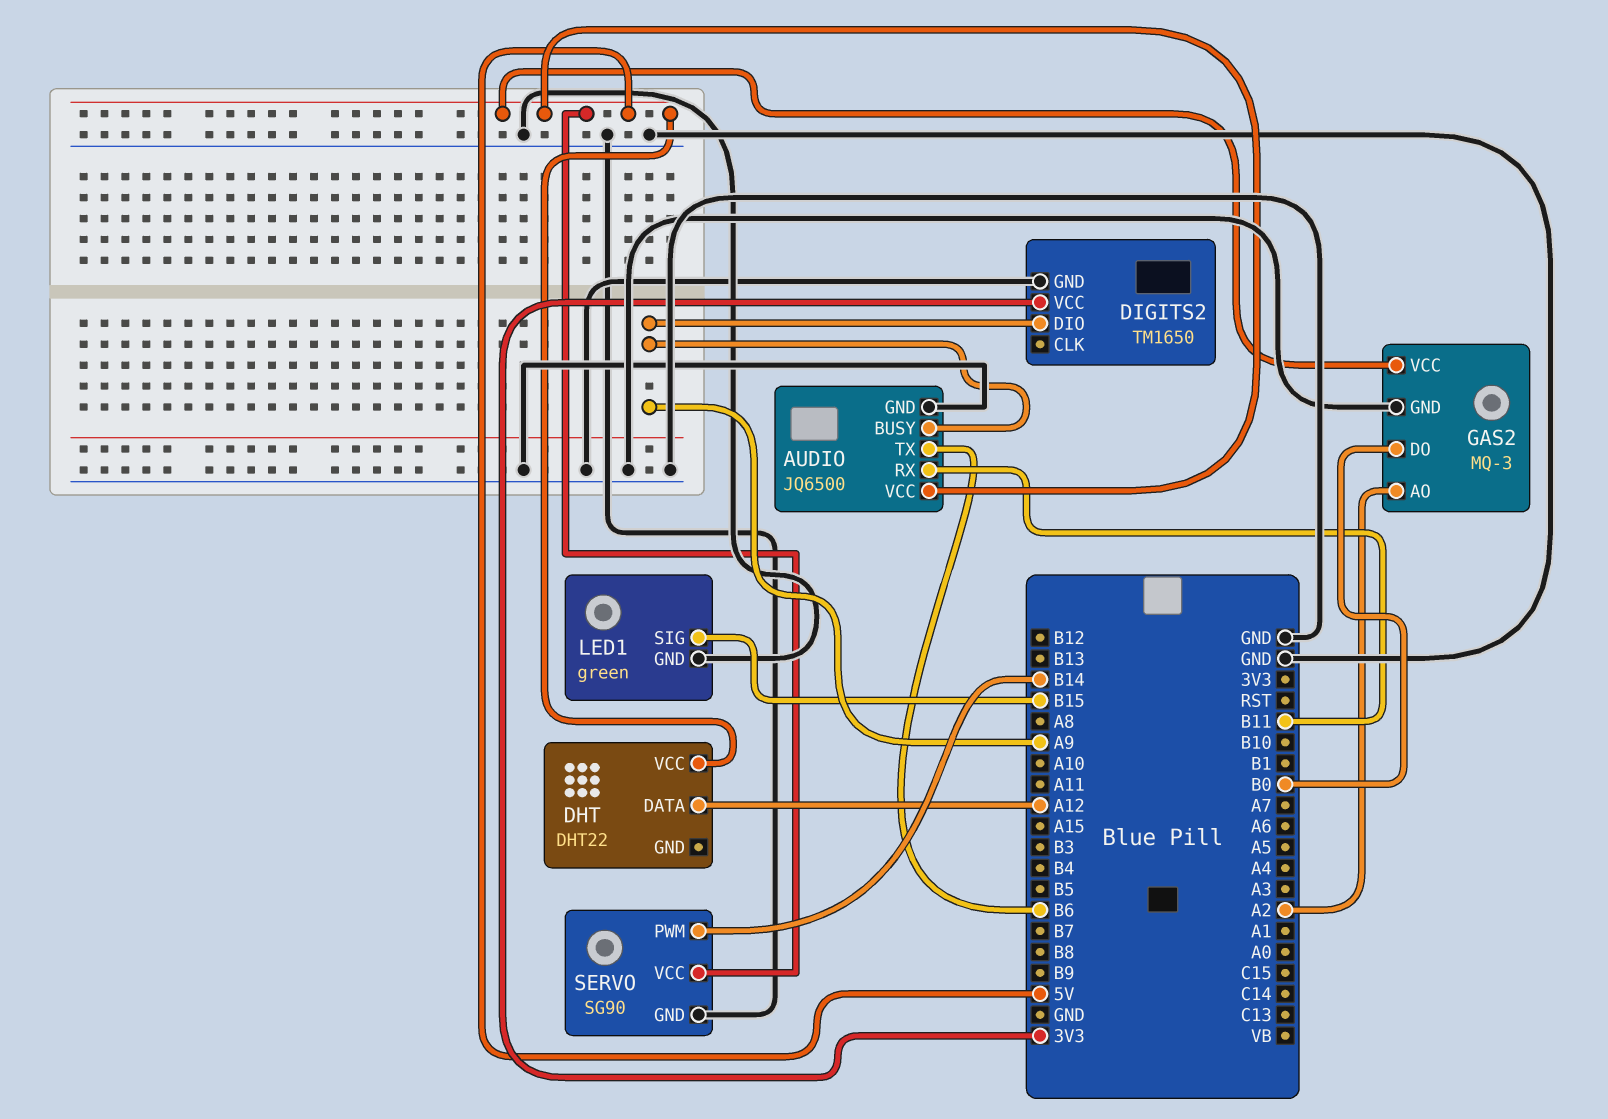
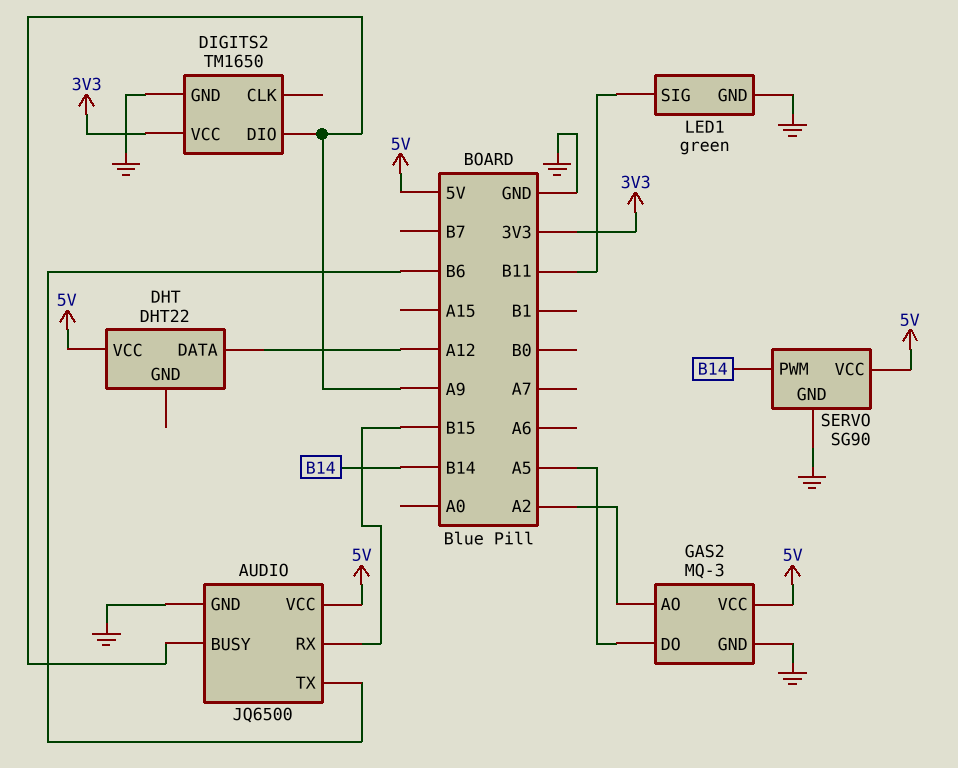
AUDIO pin RX: B11 -> B15
GAS2 pin DO: B0 -> A5
LED1 pin SIG: B15 -> B11

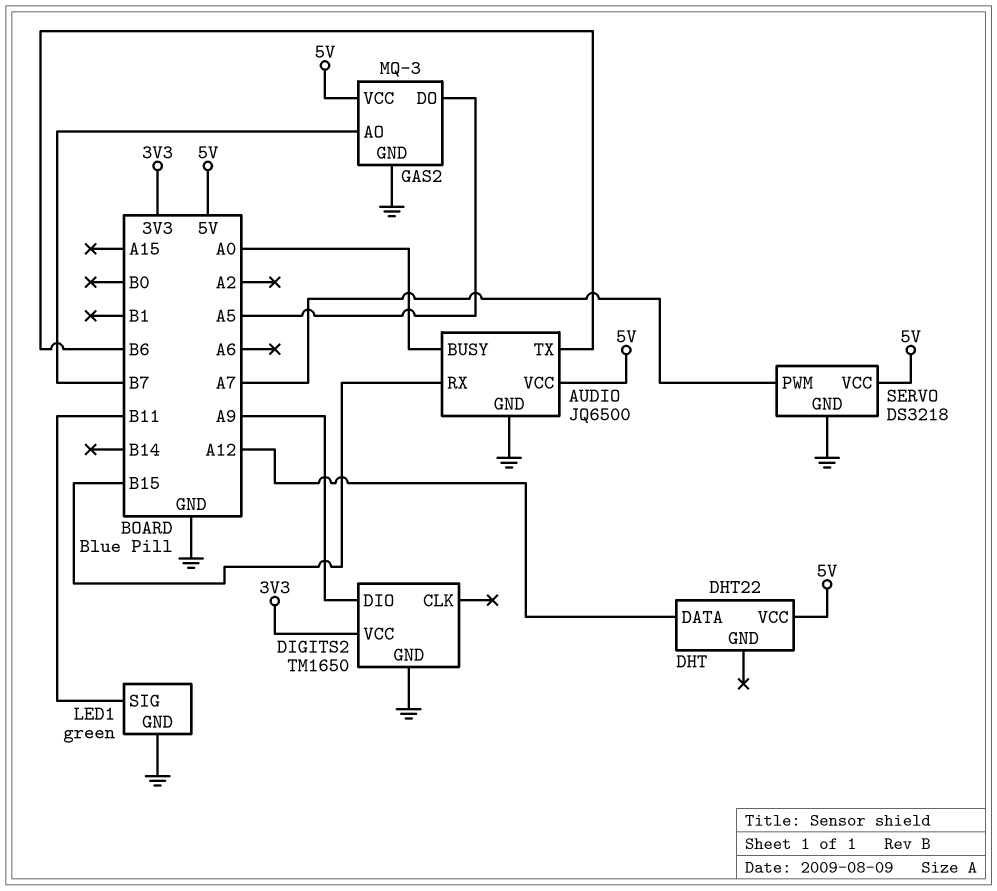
AUDIO pin BUSY: A9 -> A0
GAS2 pin AO: A2 -> B7
SERVO: SG90 -> DS3218
SERVO pin PWM: B14 -> A7

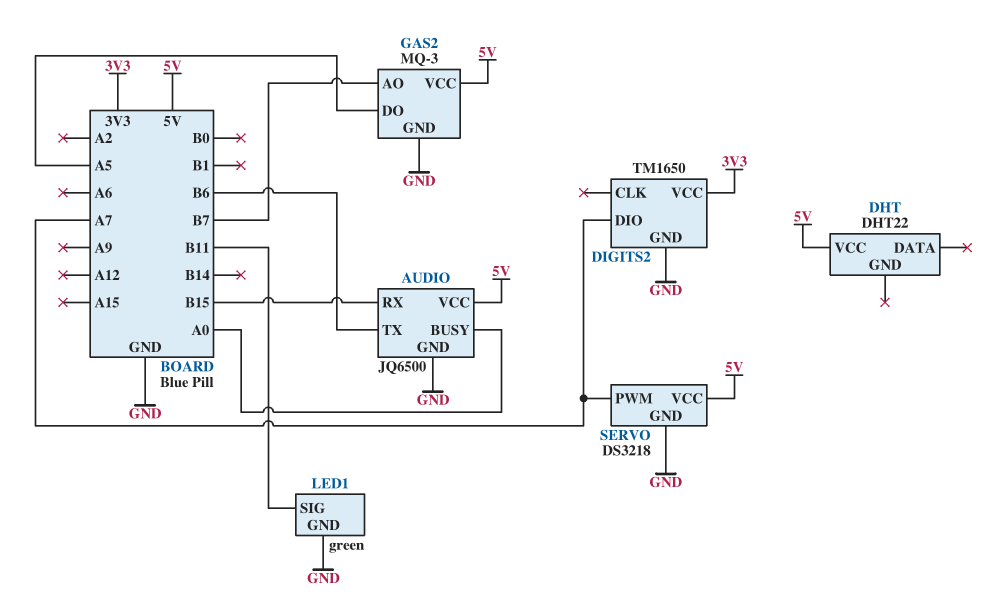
DHT pin DATA: A12 -> none
DIGITS2 pin DIO: A9 -> A7

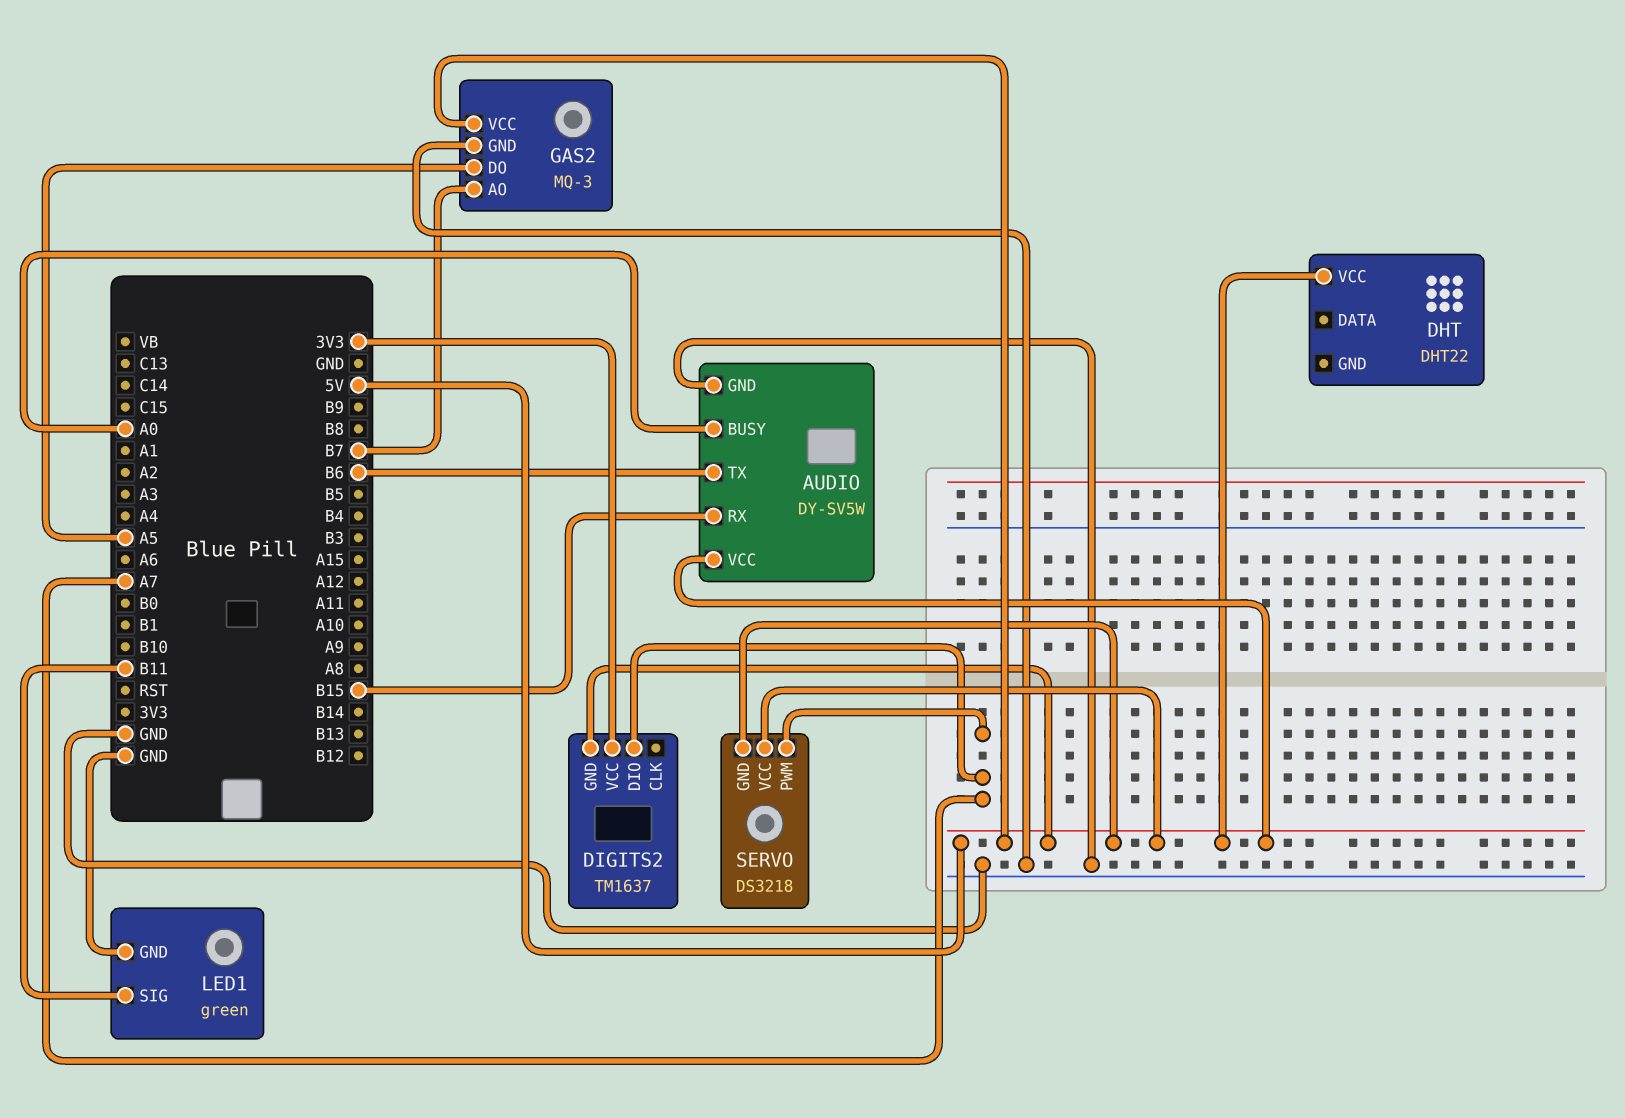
AUDIO: JQ6500 -> DY-SV5W
DIGITS2: TM1650 -> TM1637
DIGITS2 pin GND: GND -> 5V
SERVO pin GND: GND -> 5V

